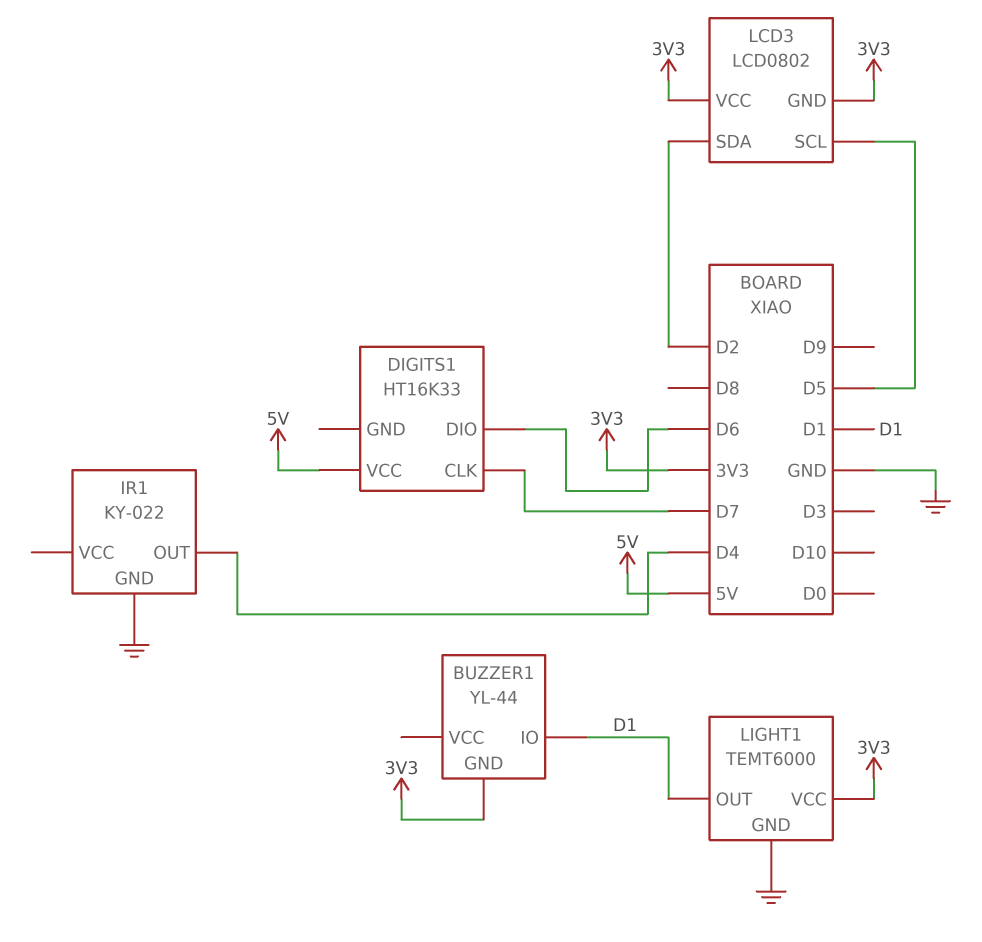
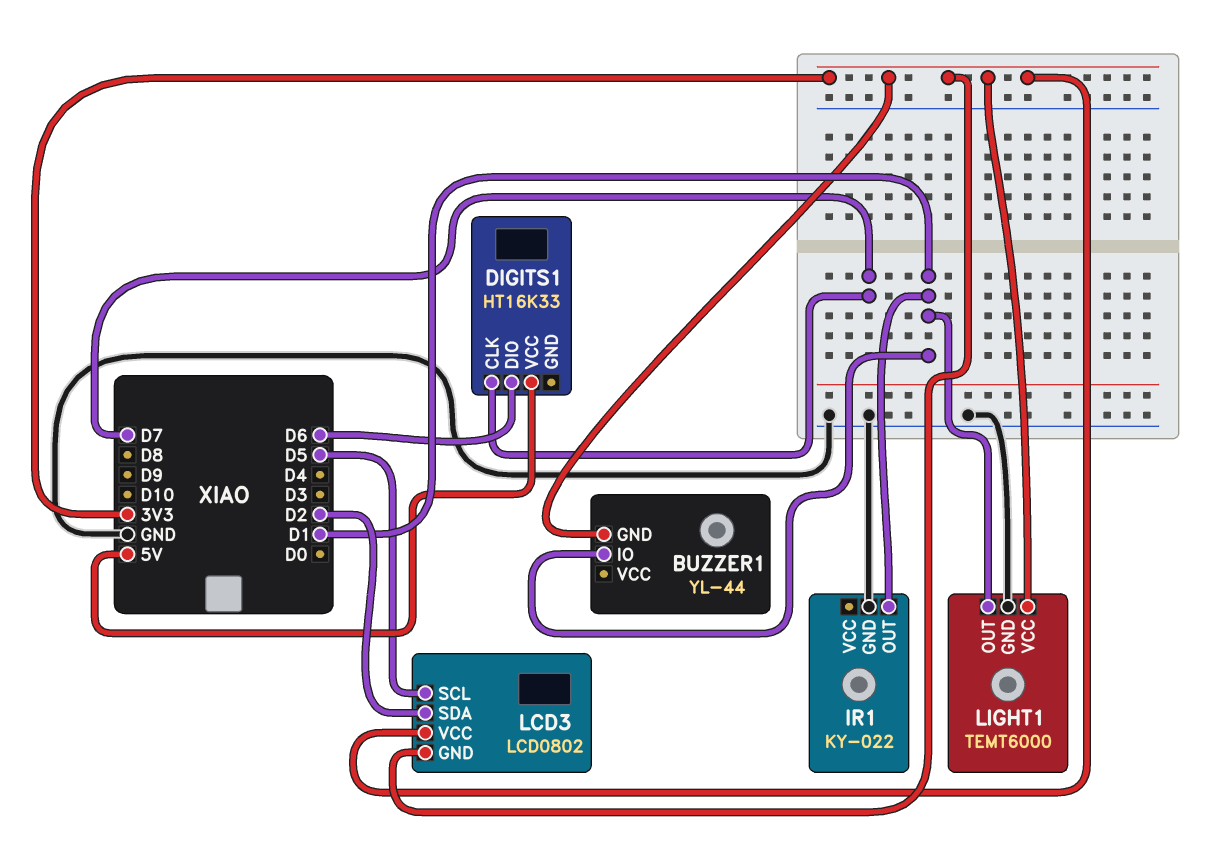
IR1 pin OUT: D4 -> D1

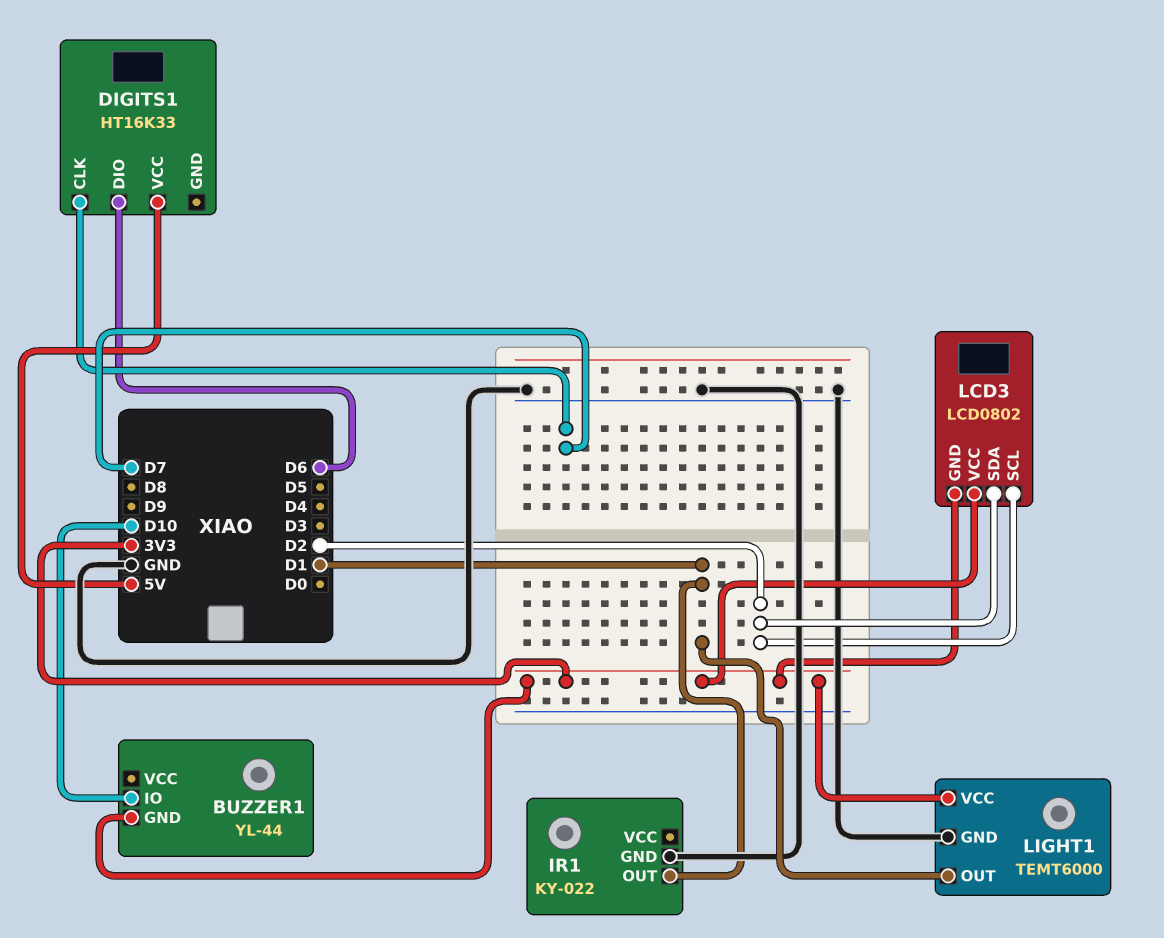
BUZZER1 pin IO: D1 -> D10
LCD3 pin SCL: D5 -> D2

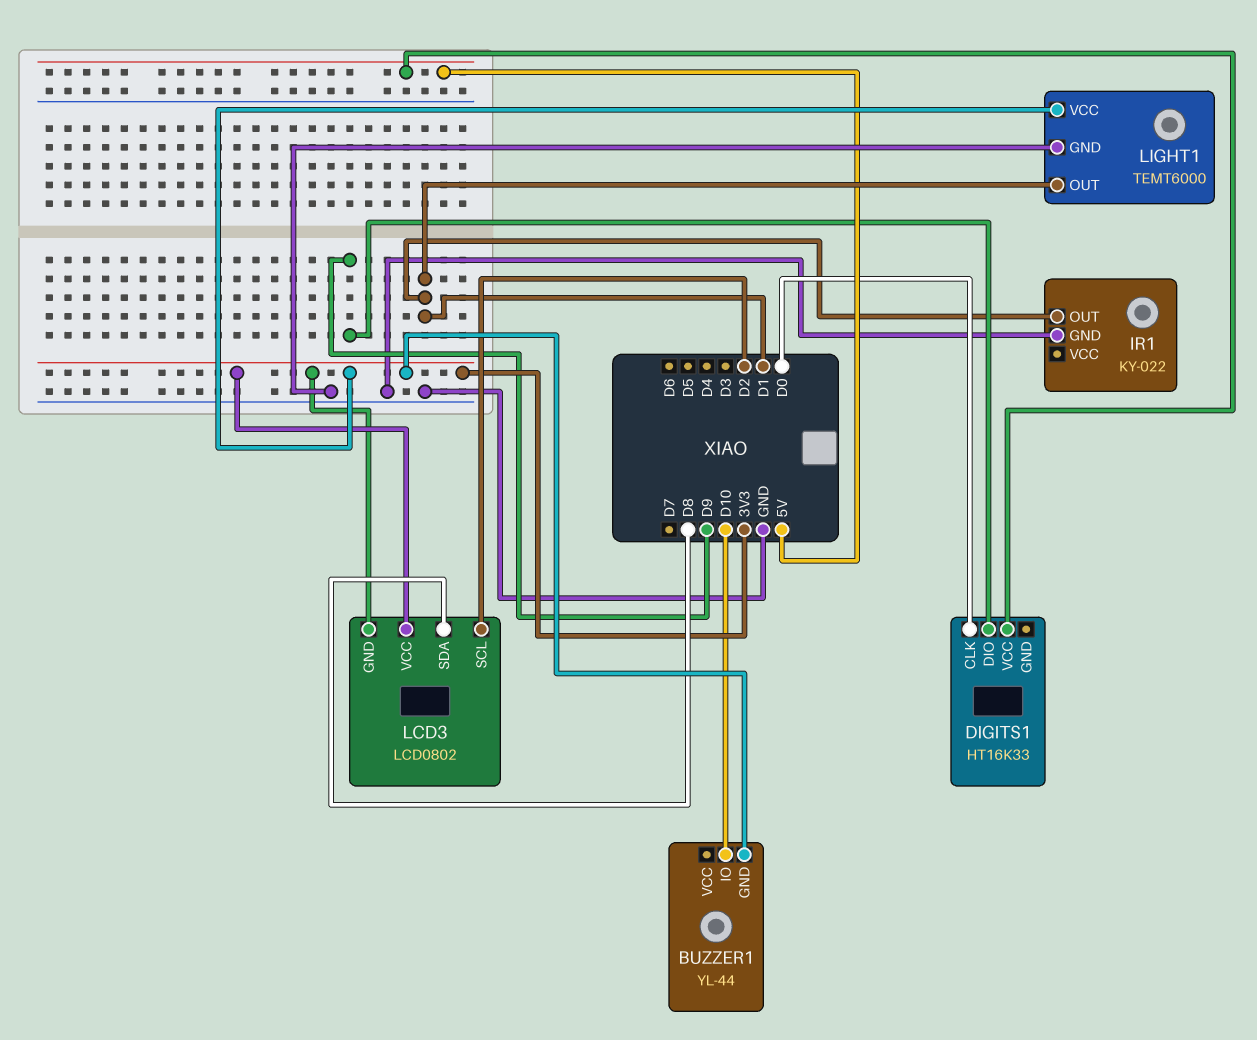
DIGITS1 pin CLK: D7 -> D0
DIGITS1 pin DIO: D6 -> D9
LCD3 pin SDA: D2 -> D8

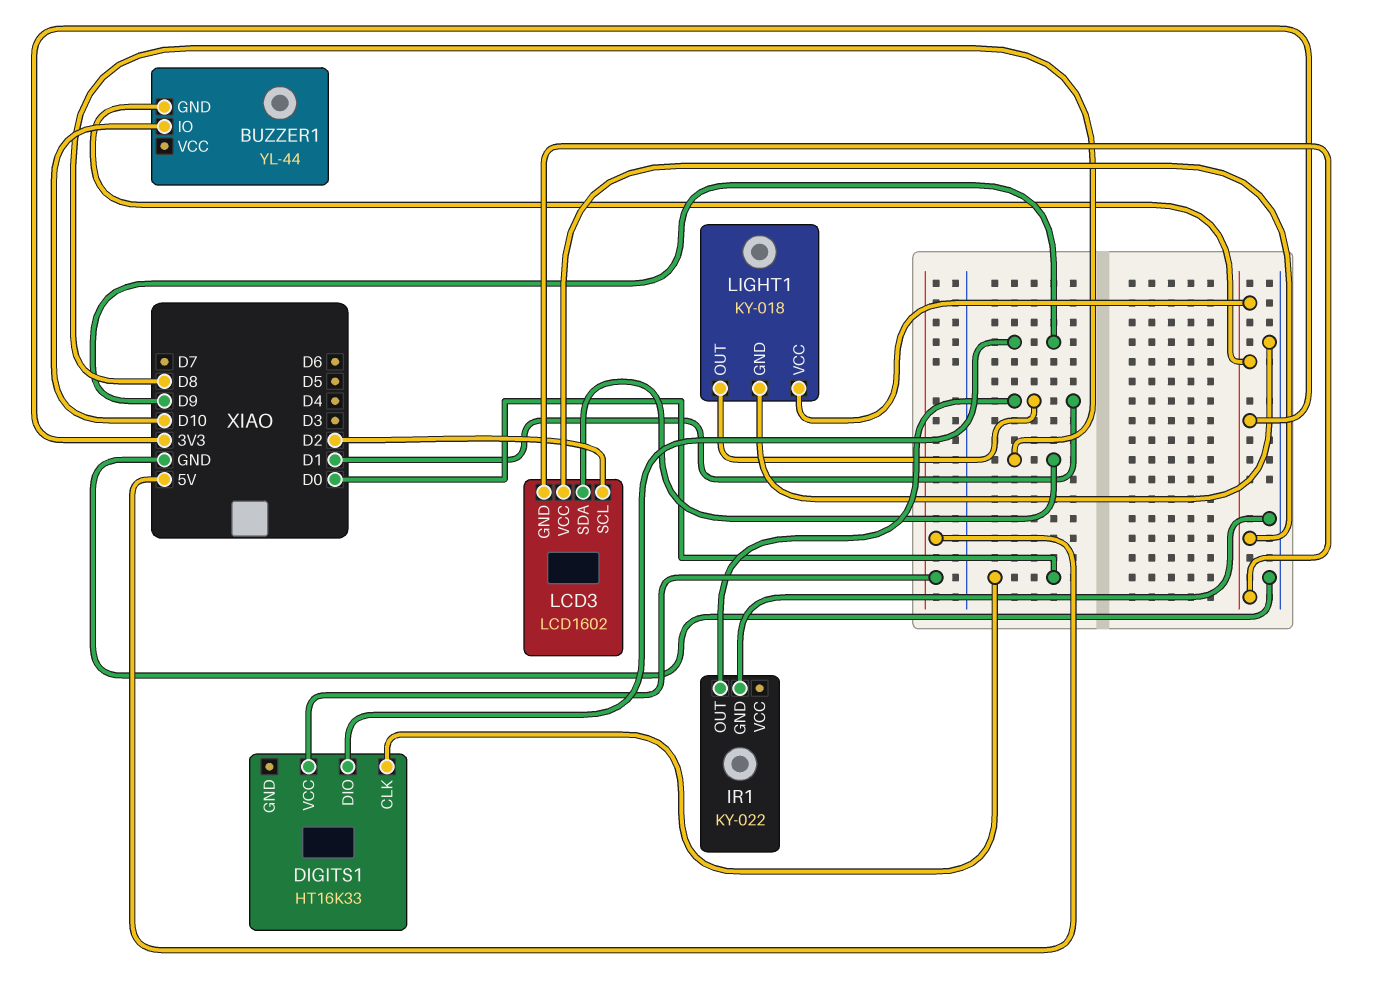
LCD3: LCD0802 -> LCD1602
LIGHT1: TEMT6000 -> KY-018

